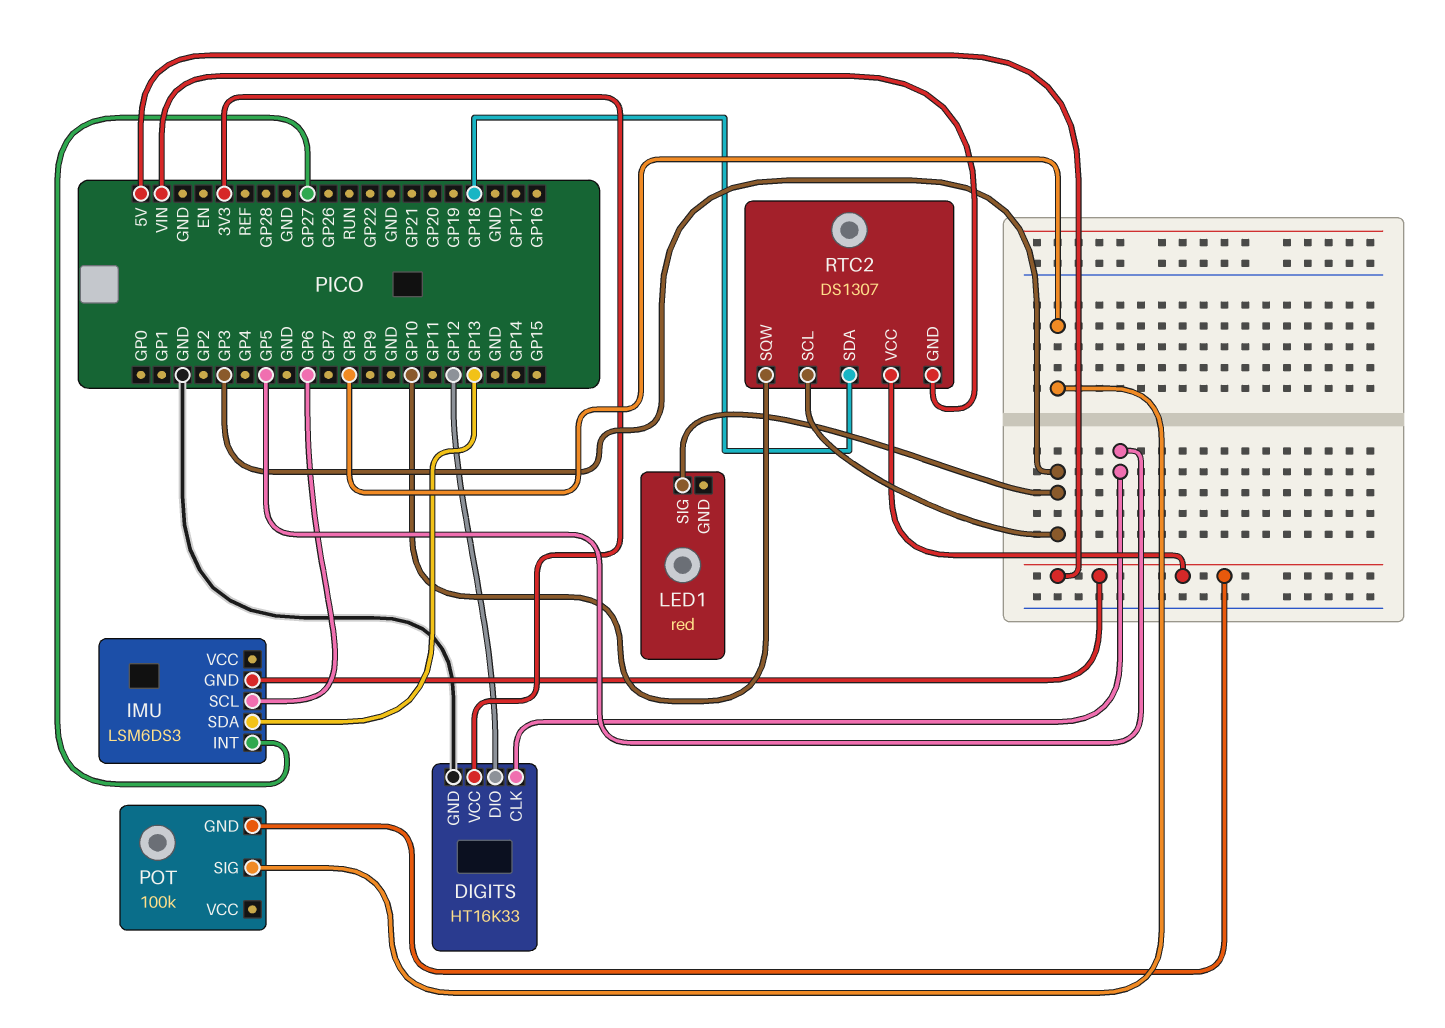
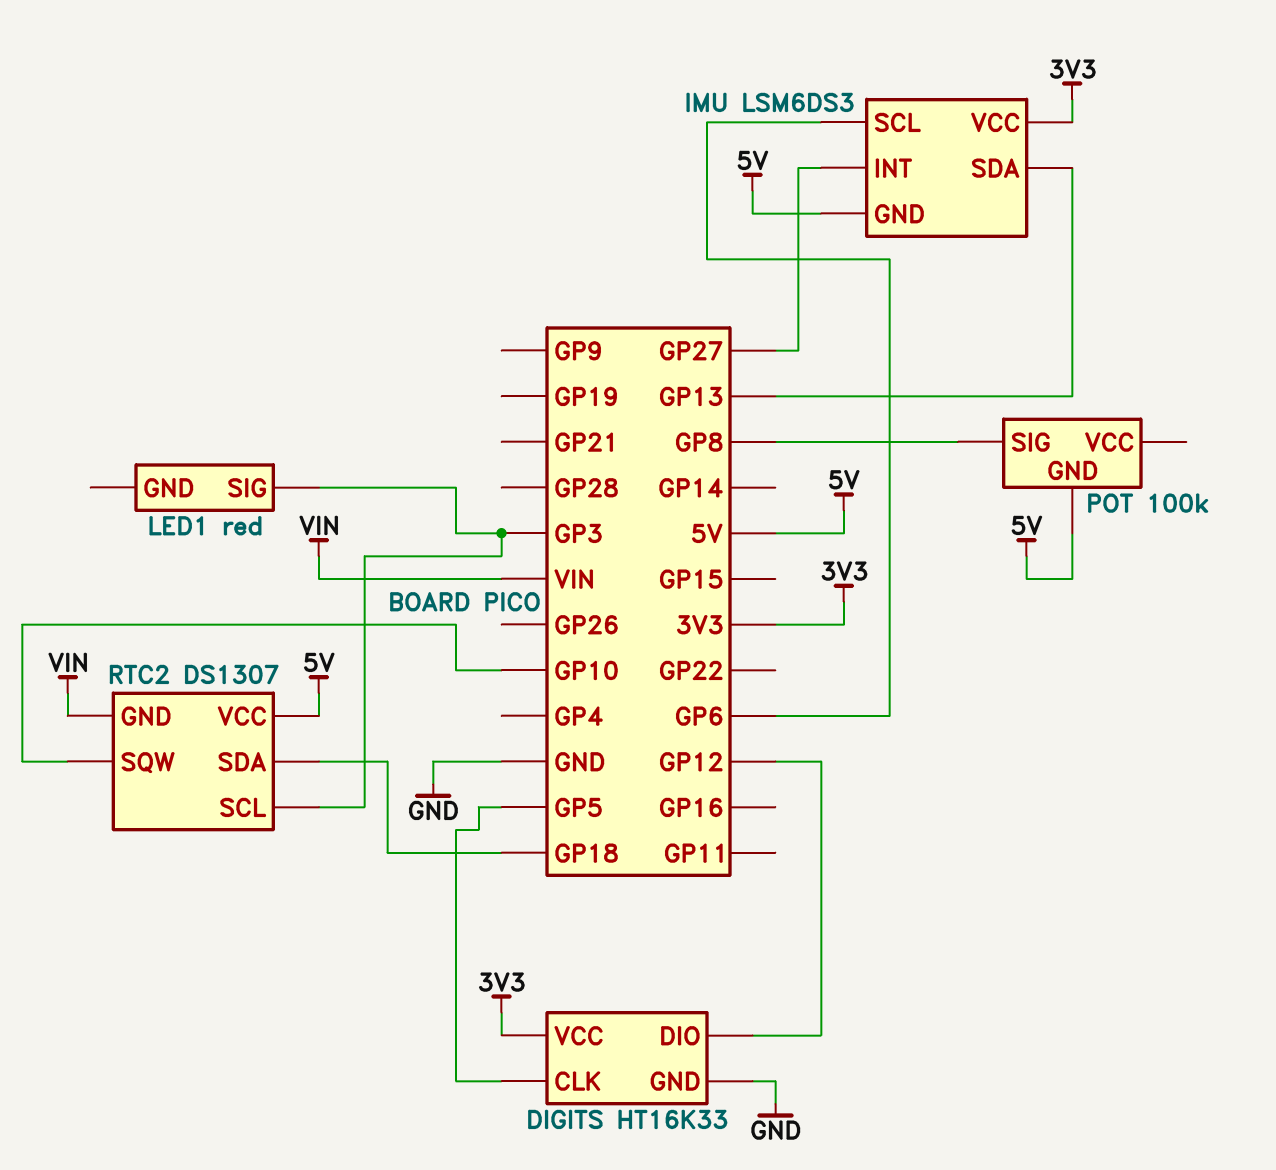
IMU pin VCC: none -> 3V3

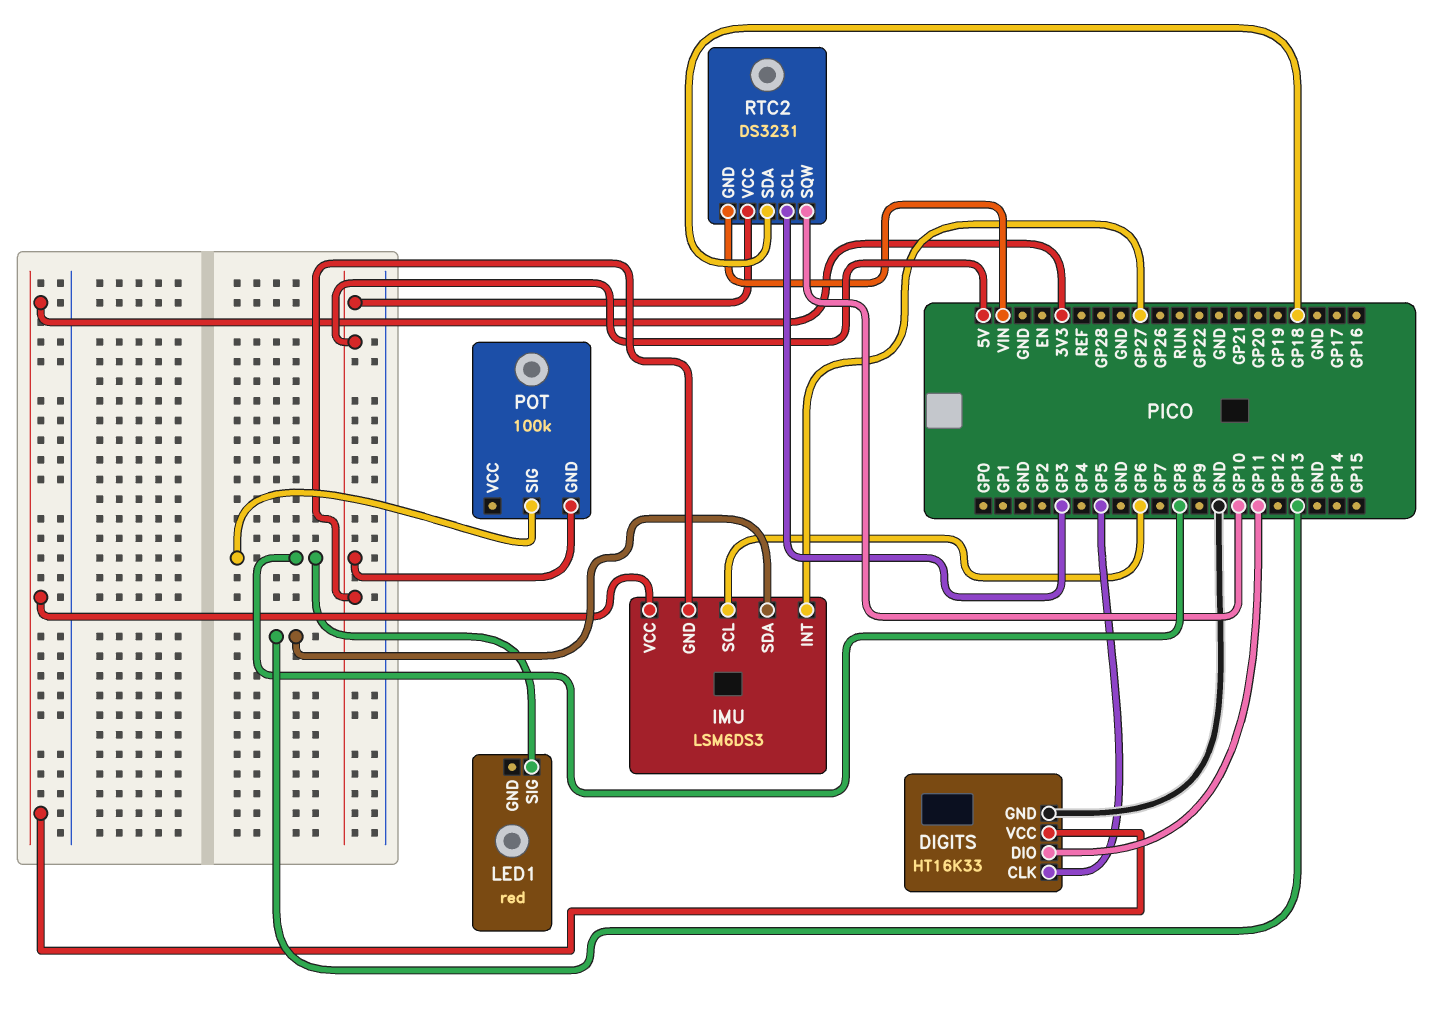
DIGITS pin DIO: GP12 -> GP11
LED1 pin SIG: GP3 -> GP8
RTC2: DS1307 -> DS3231

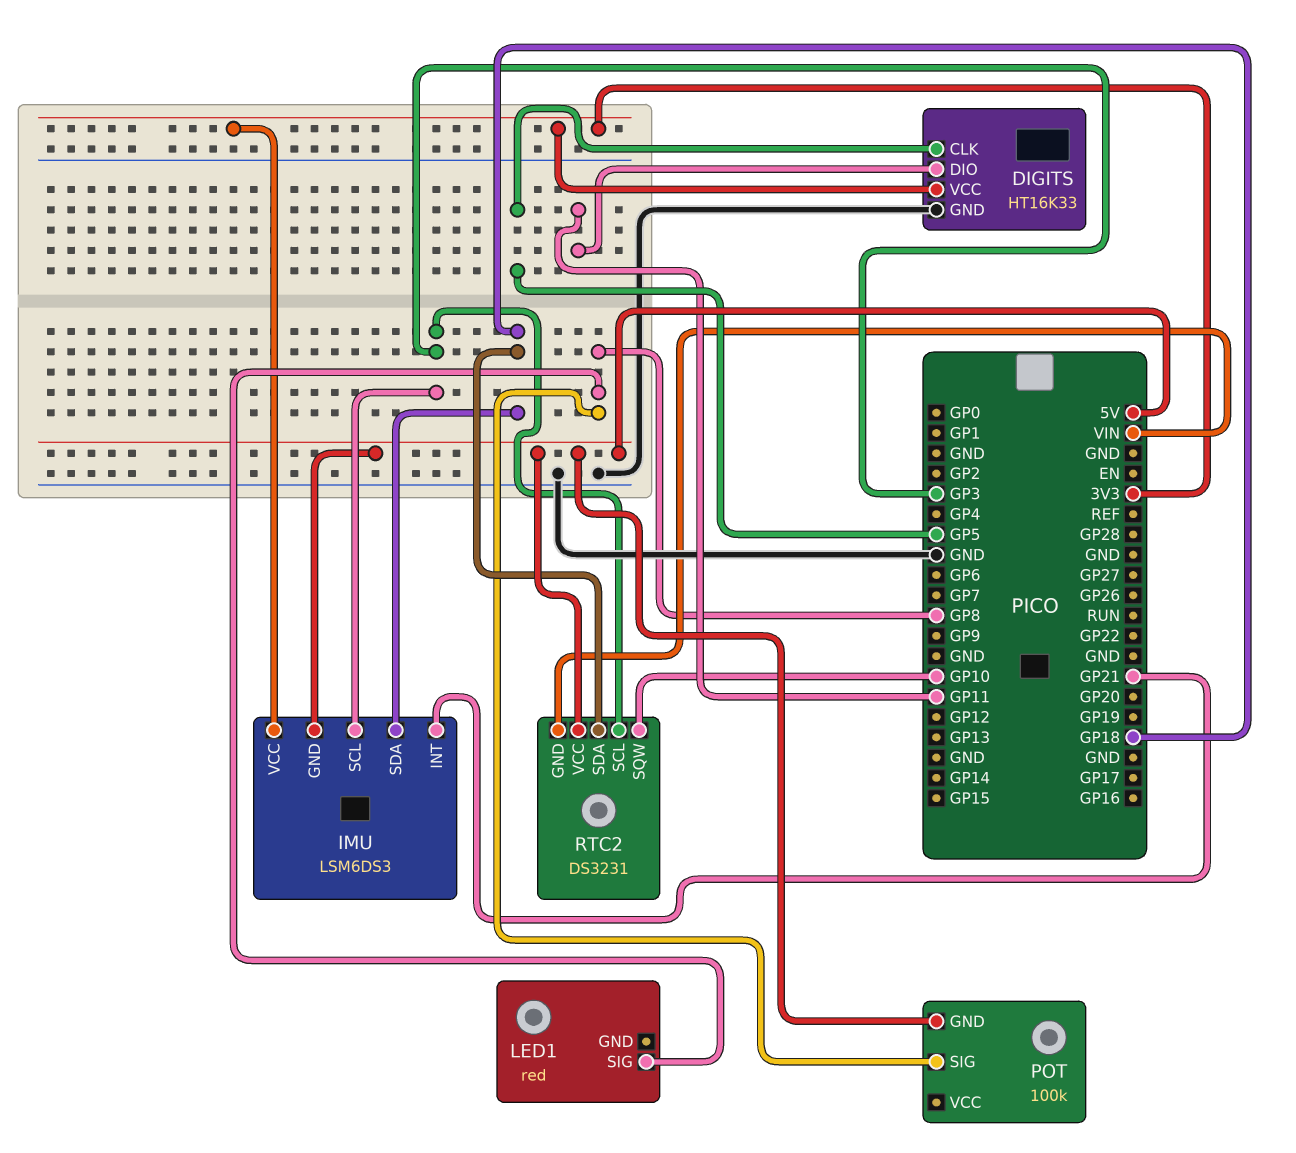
IMU pin INT: GP27 -> GP21
IMU pin SCL: GP6 -> GP3
IMU pin SDA: GP13 -> GP18

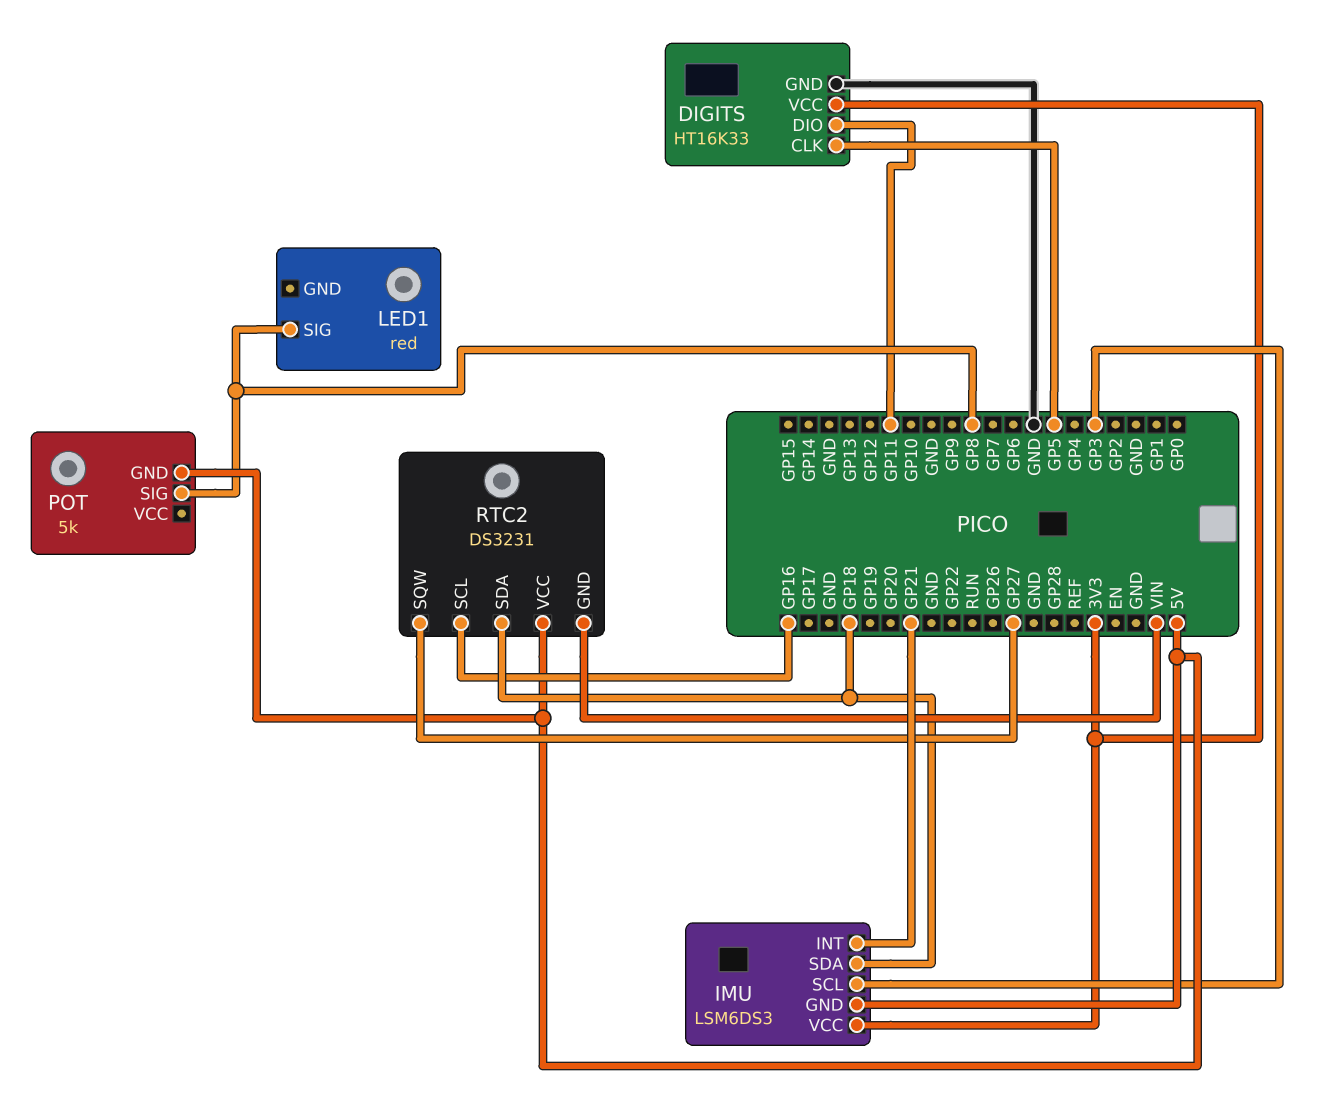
POT: 100k -> 5k
RTC2 pin SCL: GP3 -> GP16
RTC2 pin SQW: GP10 -> GP27

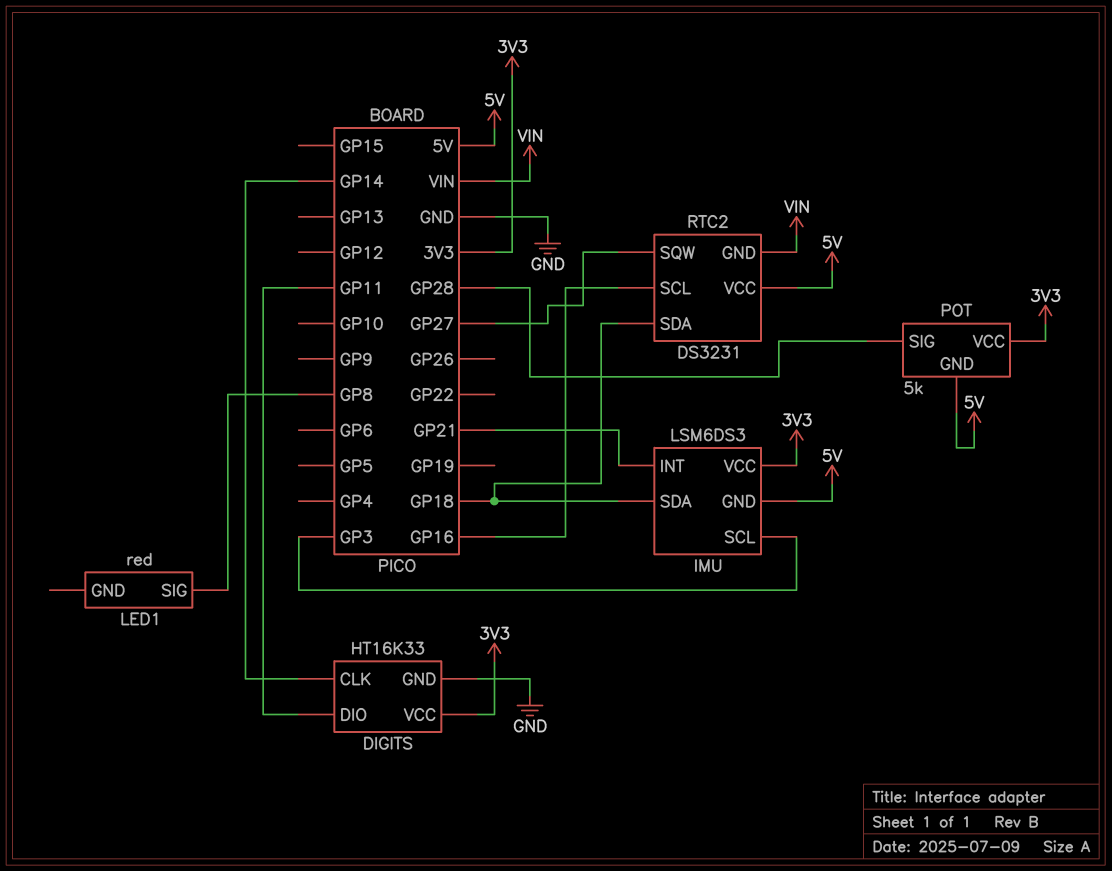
DIGITS pin CLK: GP5 -> GP14
POT pin SIG: GP8 -> GP28
POT pin VCC: none -> 3V3

